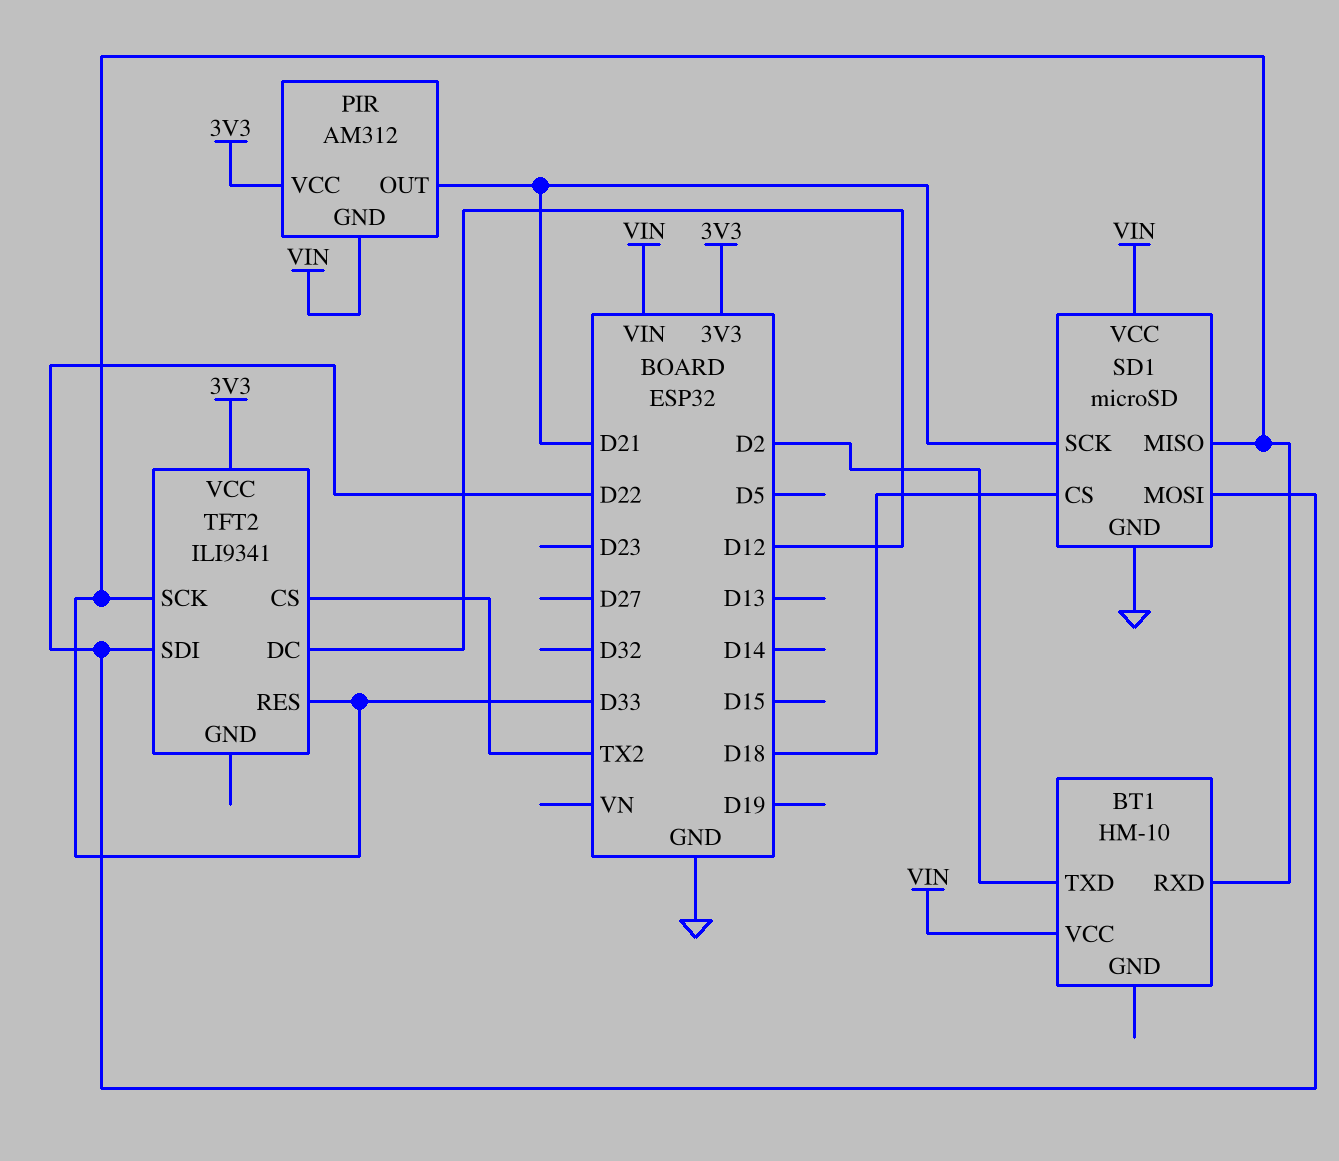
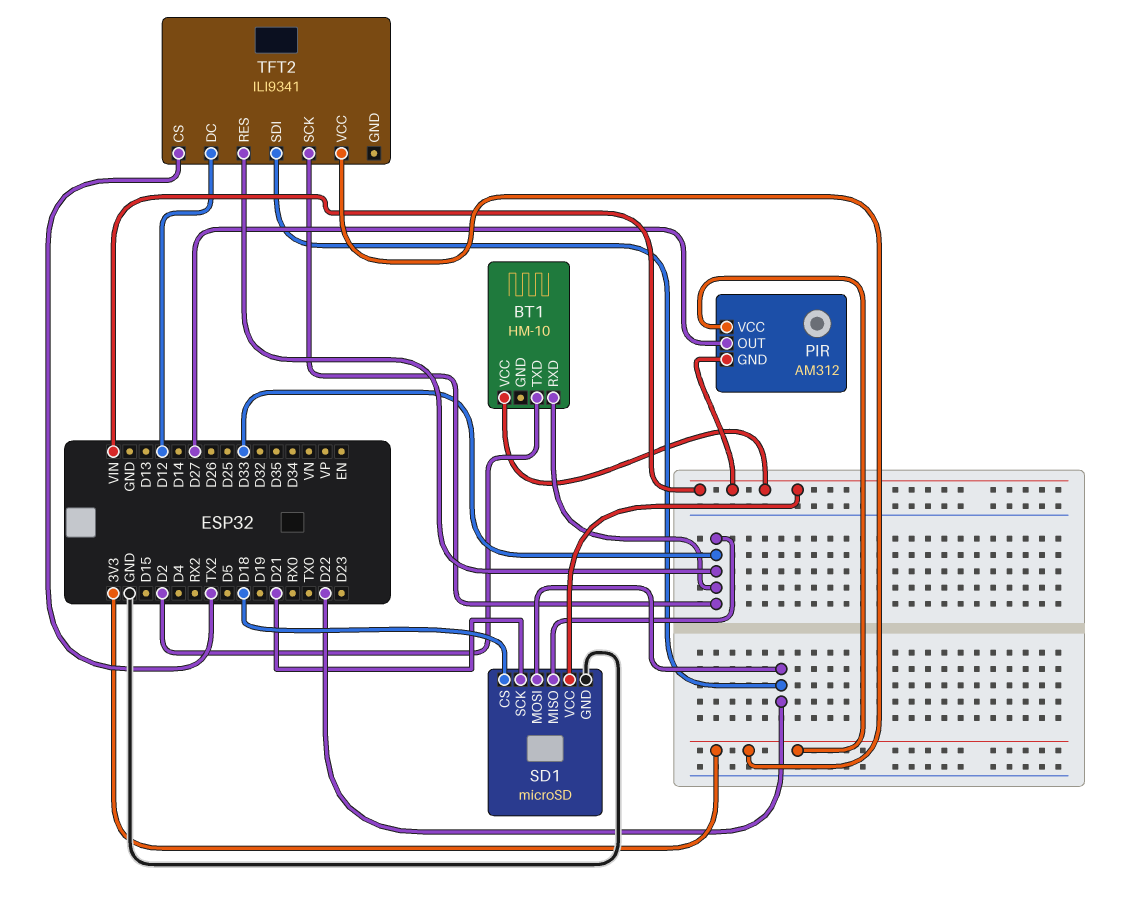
PIR pin OUT: D21 -> D27

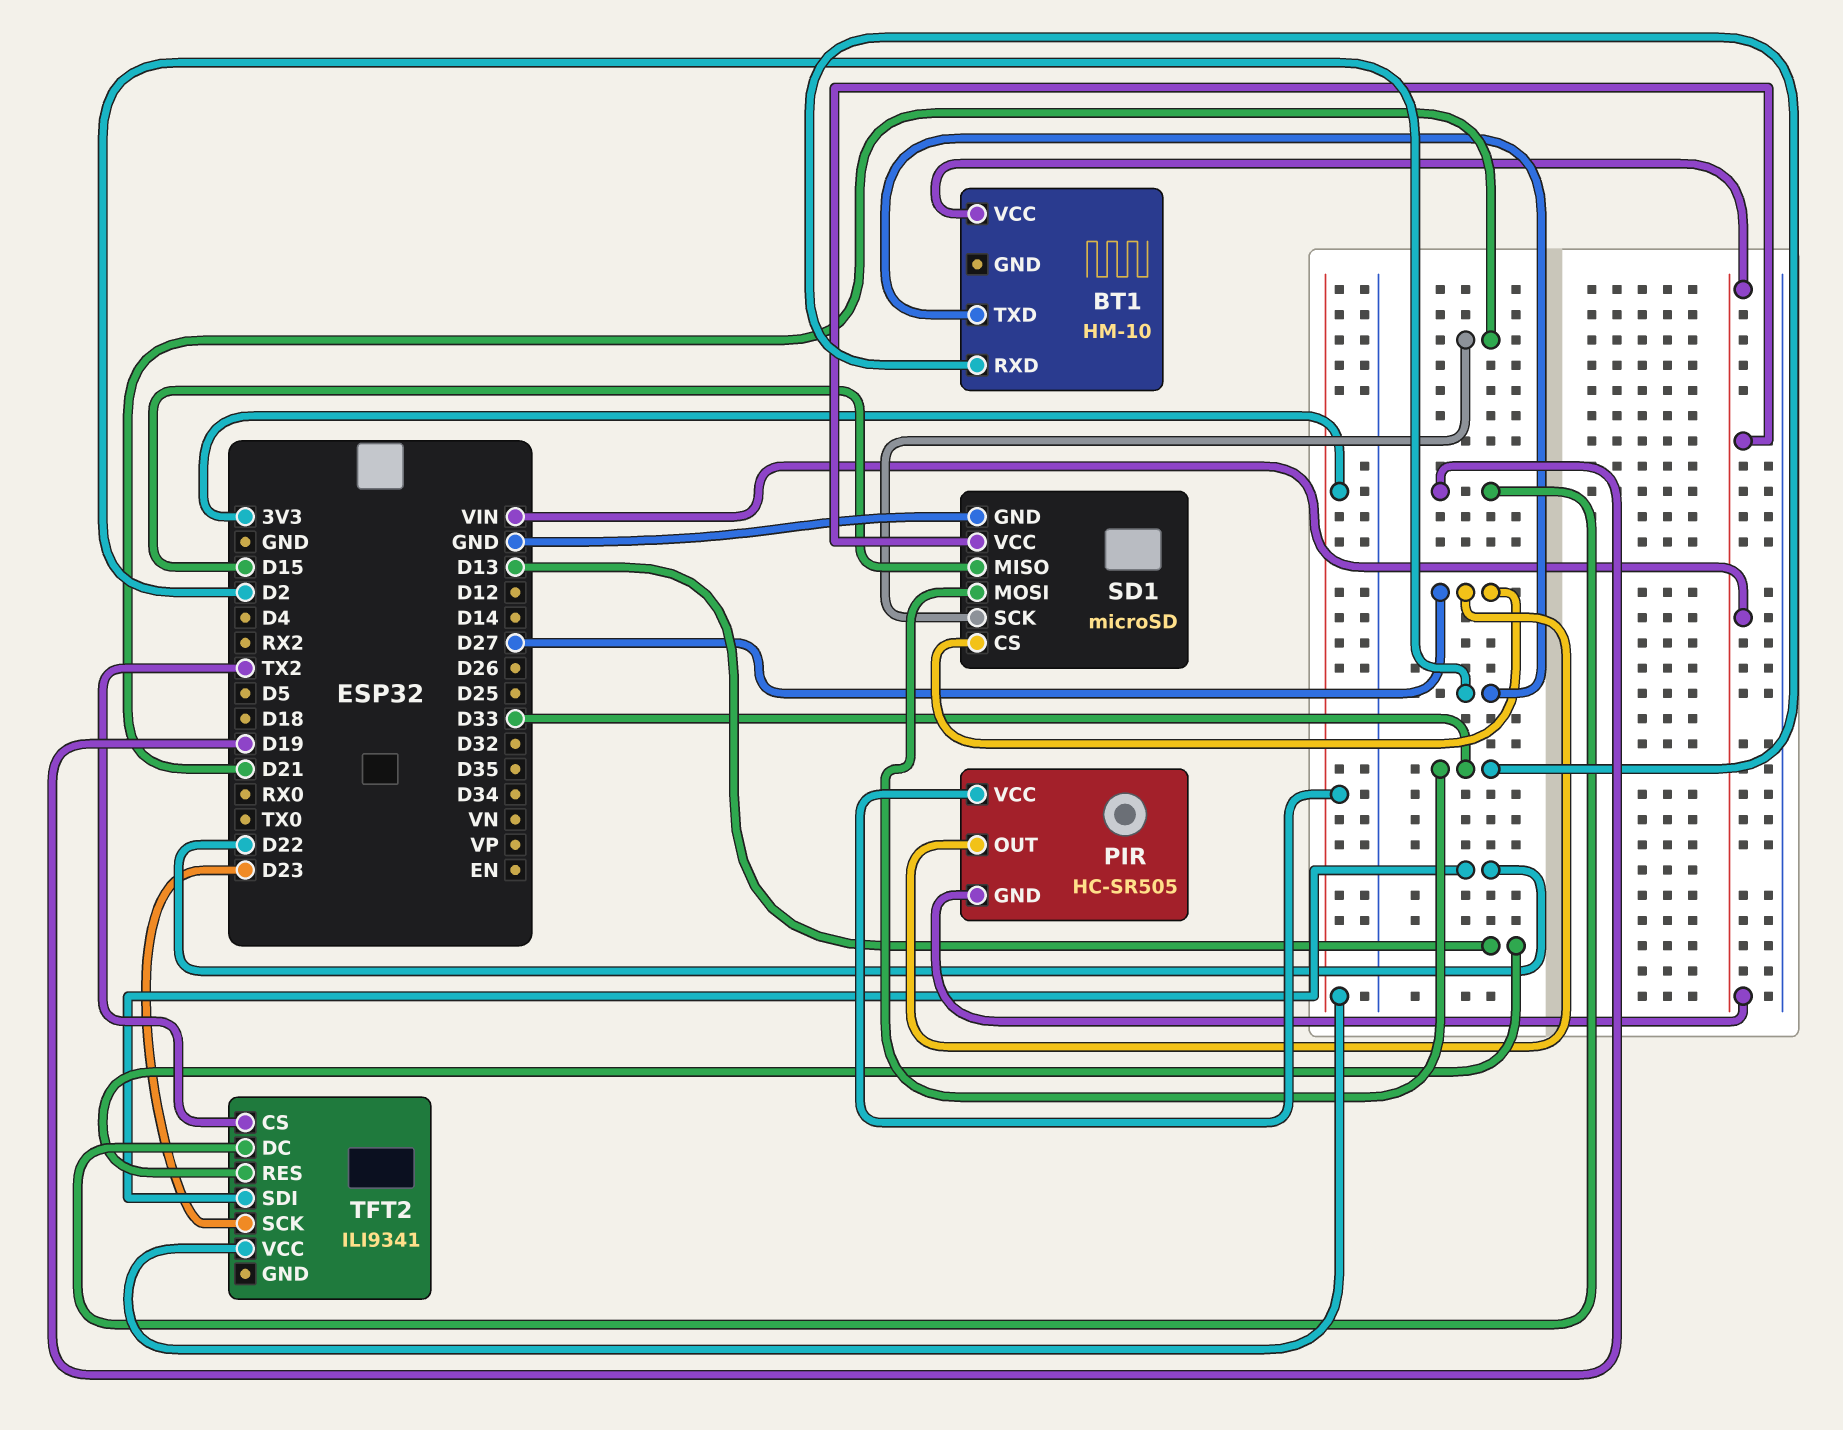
PIR: AM312 -> HC-SR505
SD1 pin CS: D18 -> D27
SD1 pin MISO: D33 -> D15
SD1 pin MOSI: D22 -> D33
TFT2 pin DC: D12 -> D19
TFT2 pin RES: D33 -> D13
TFT2 pin SCK: D33 -> D23

